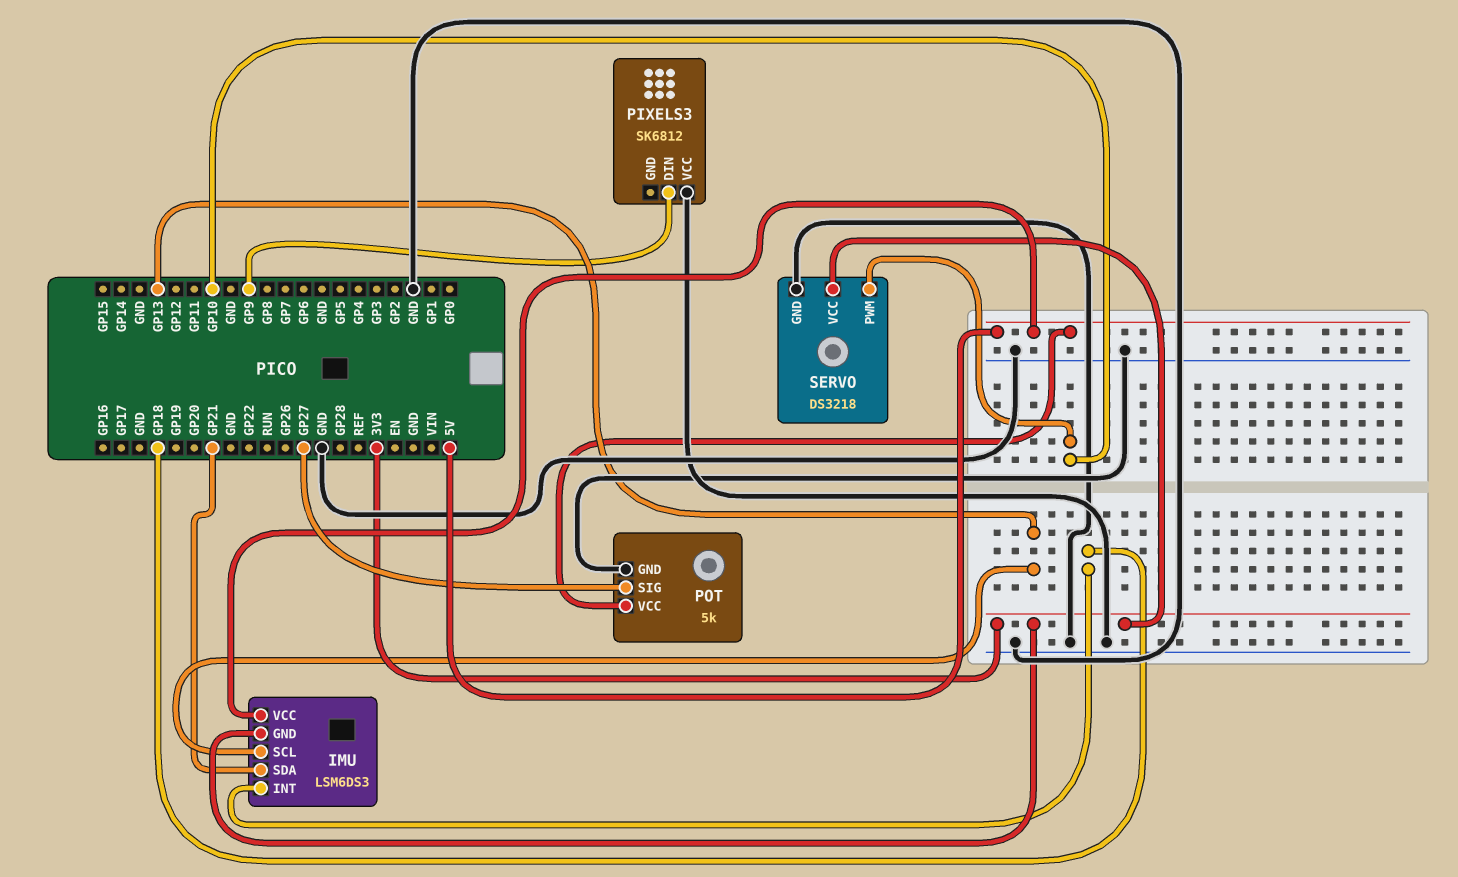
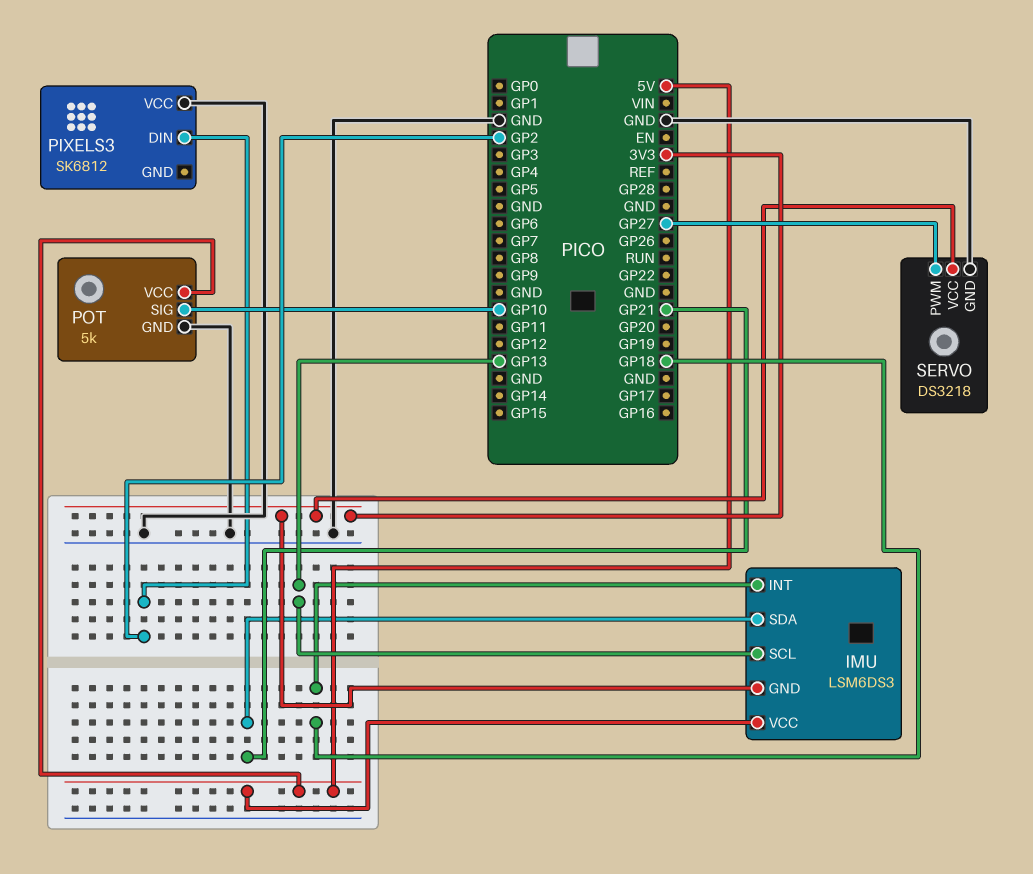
PIXELS3 pin DIN: GP9 -> GP2
POT pin SIG: GP27 -> GP10
SERVO pin PWM: GP10 -> GP27

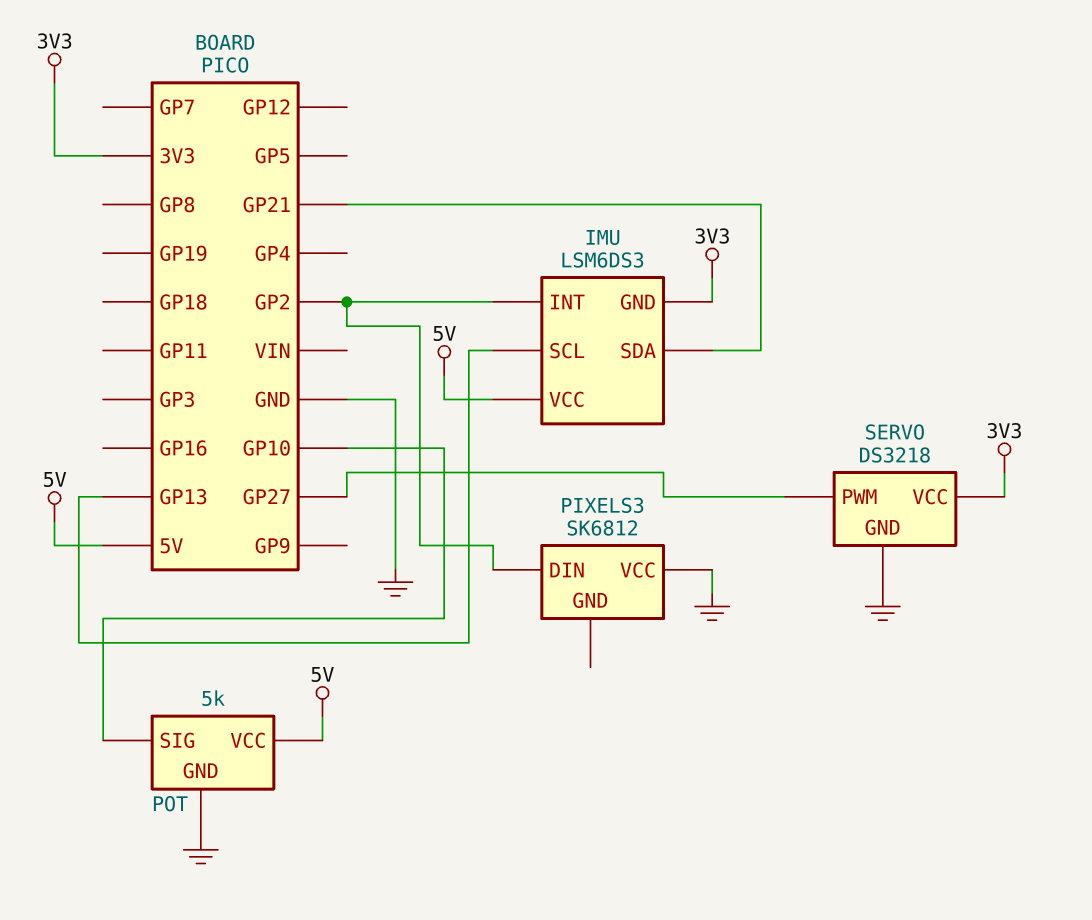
IMU pin INT: GP18 -> GP2

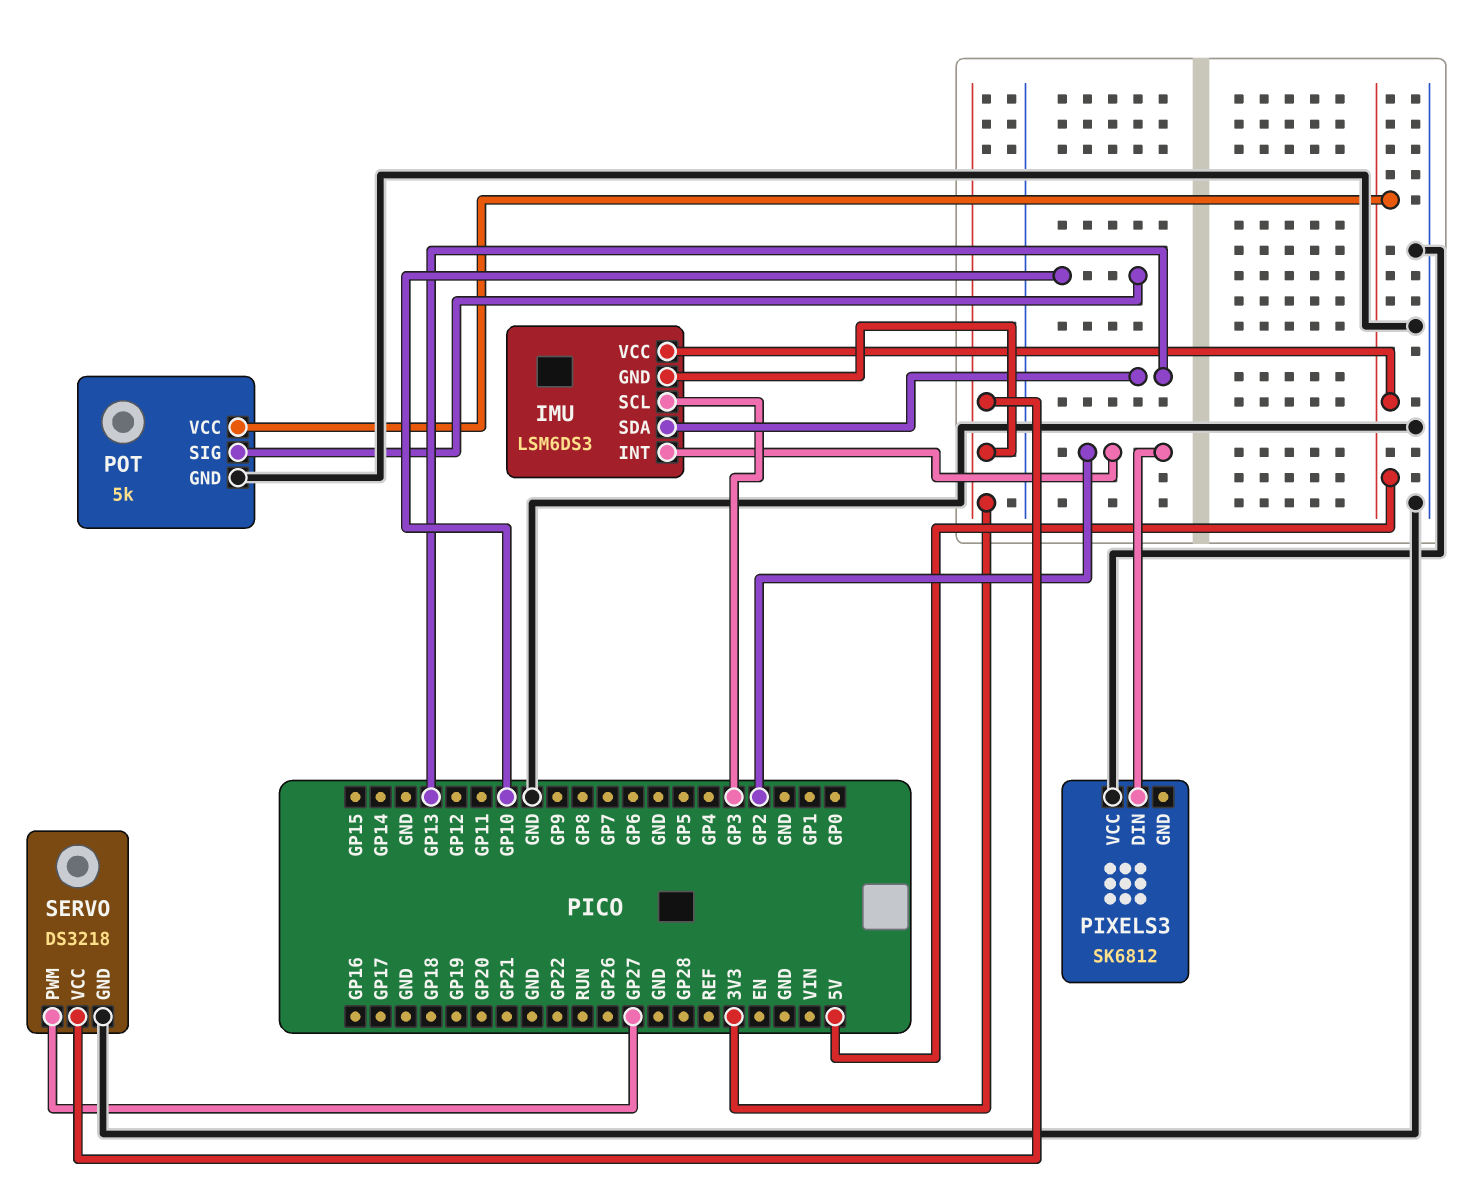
IMU pin SCL: GP13 -> GP3
IMU pin SDA: GP21 -> GP13

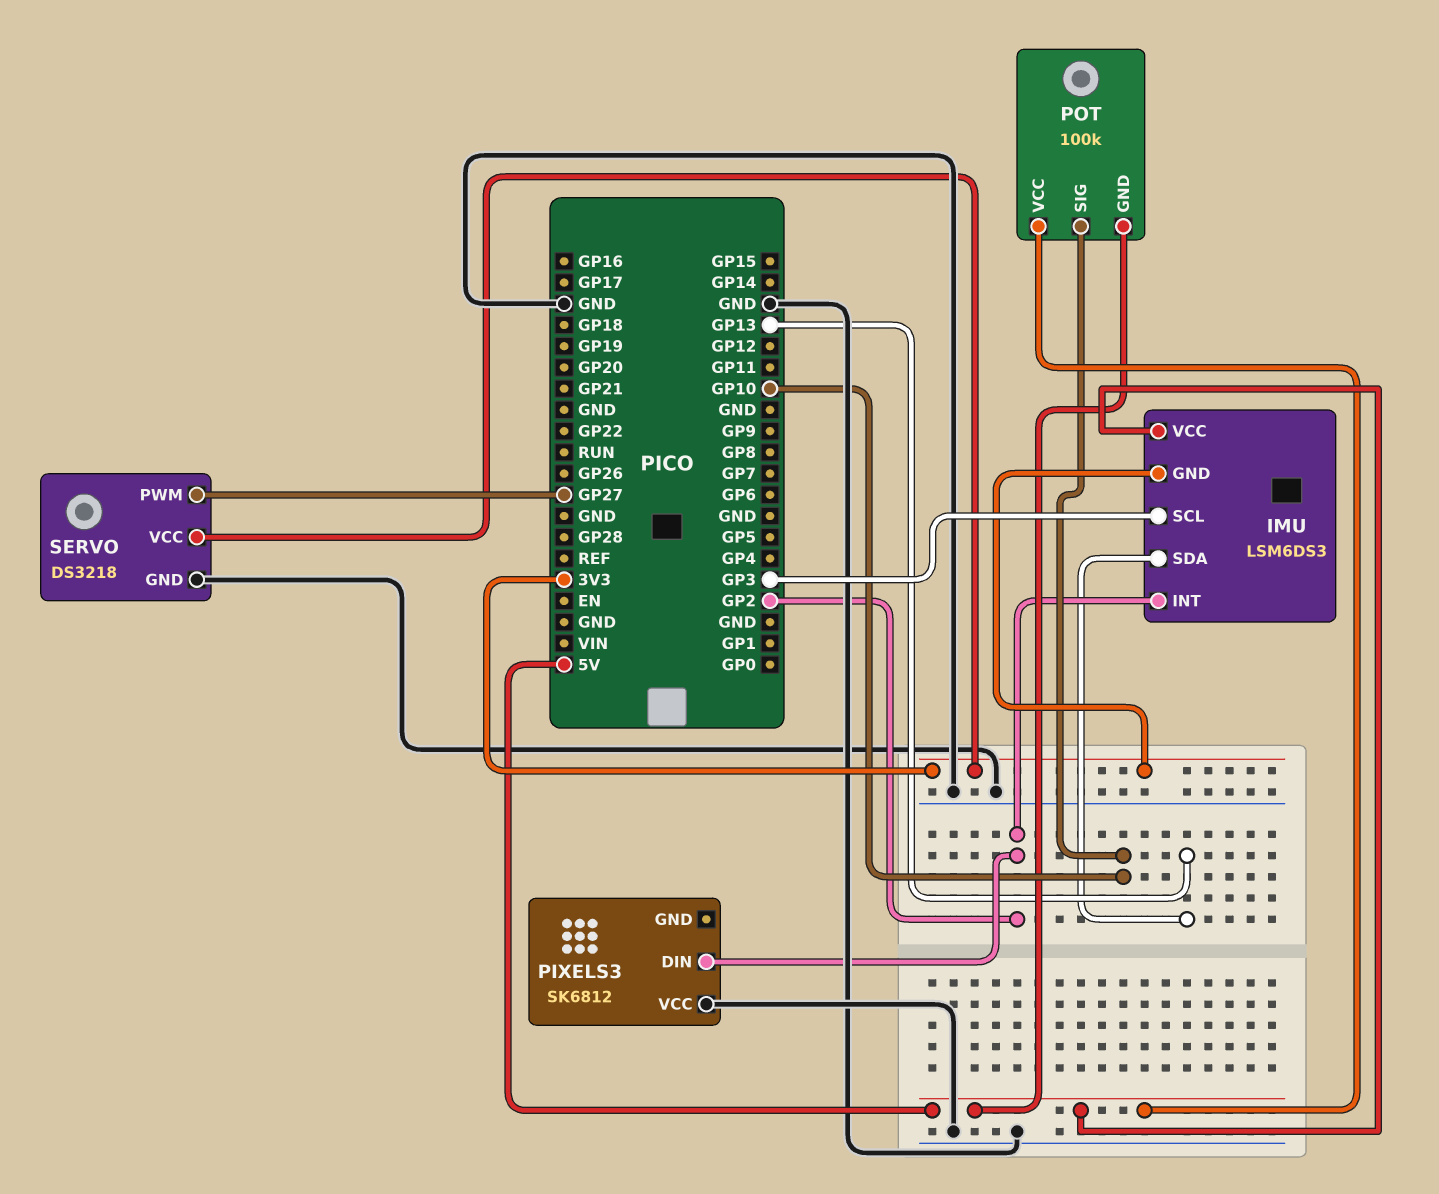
POT: 5k -> 100k
POT pin GND: GND -> 5V

